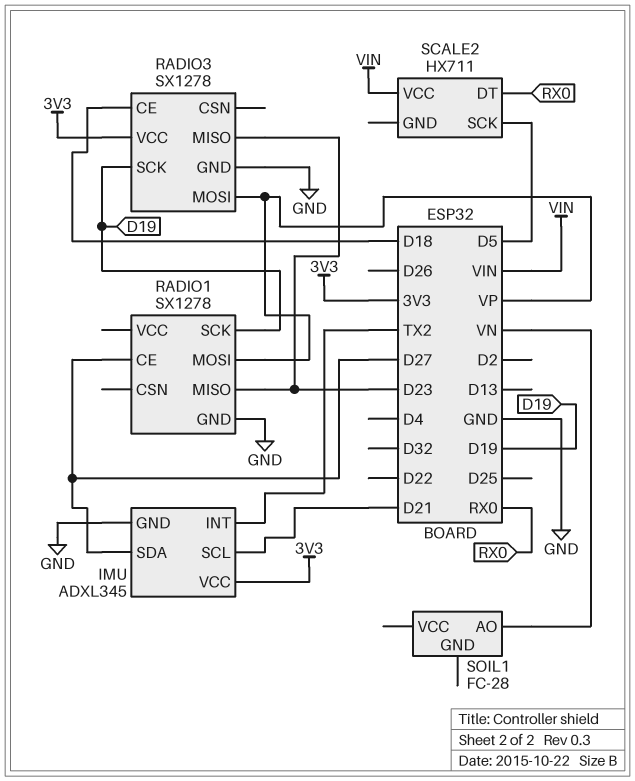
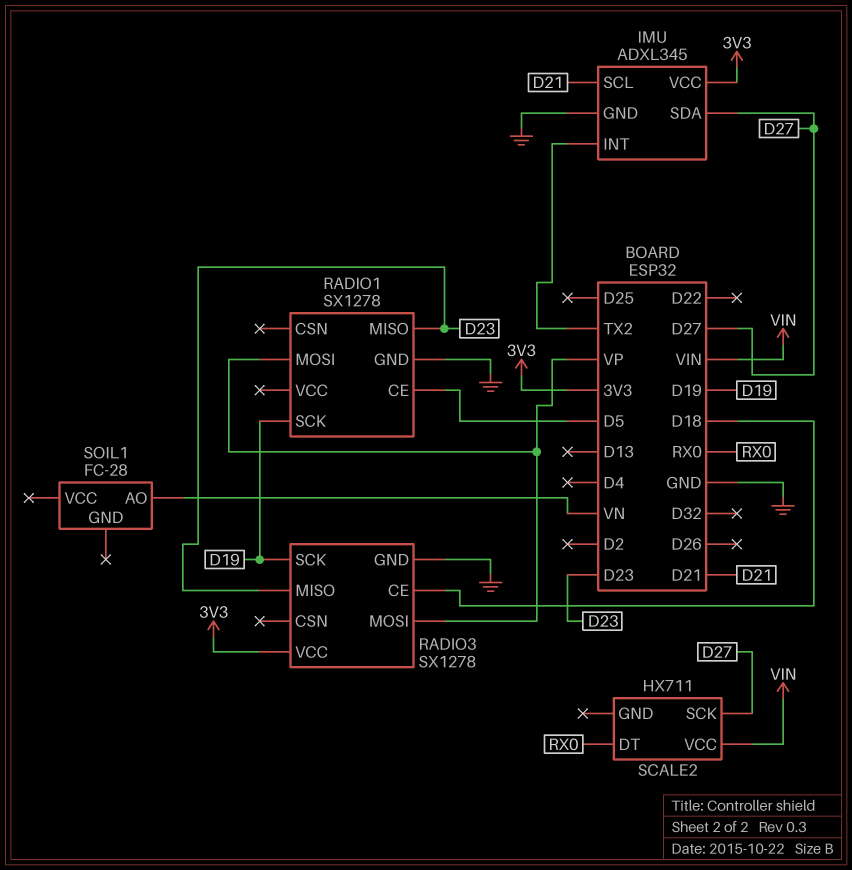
RADIO1 pin CE: D27 -> D5
SCALE2 pin SCK: D5 -> D27

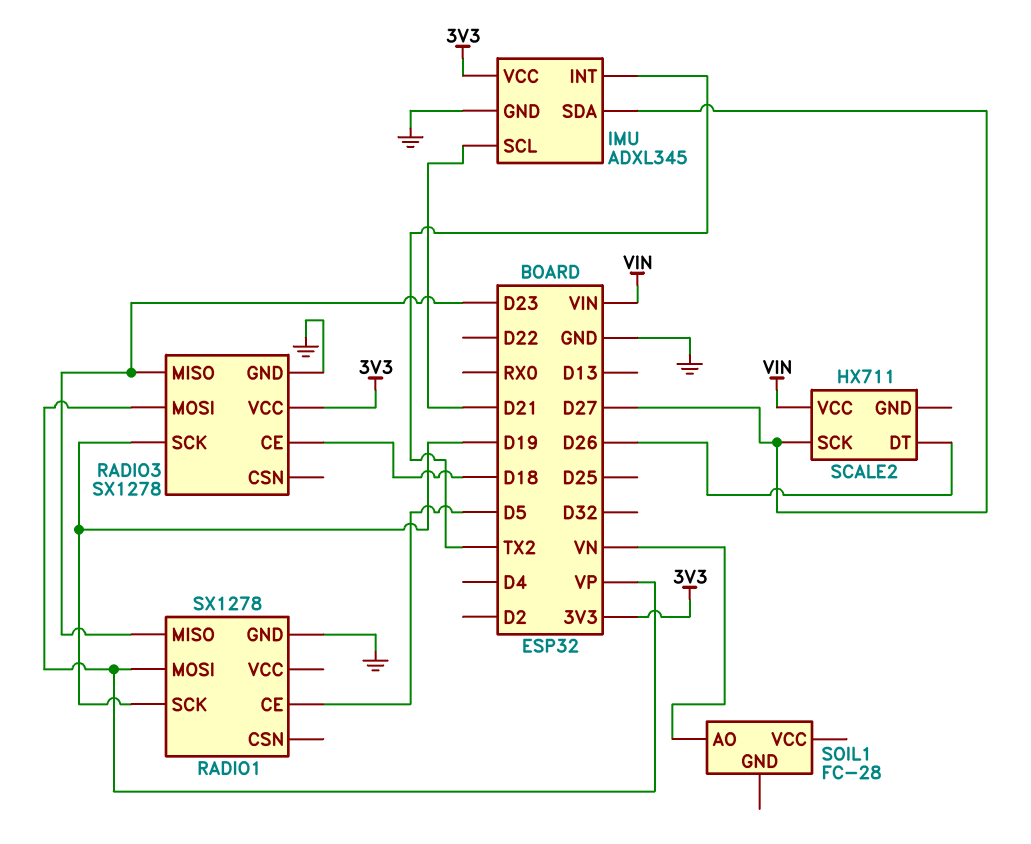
SCALE2 pin DT: RX0 -> D26

